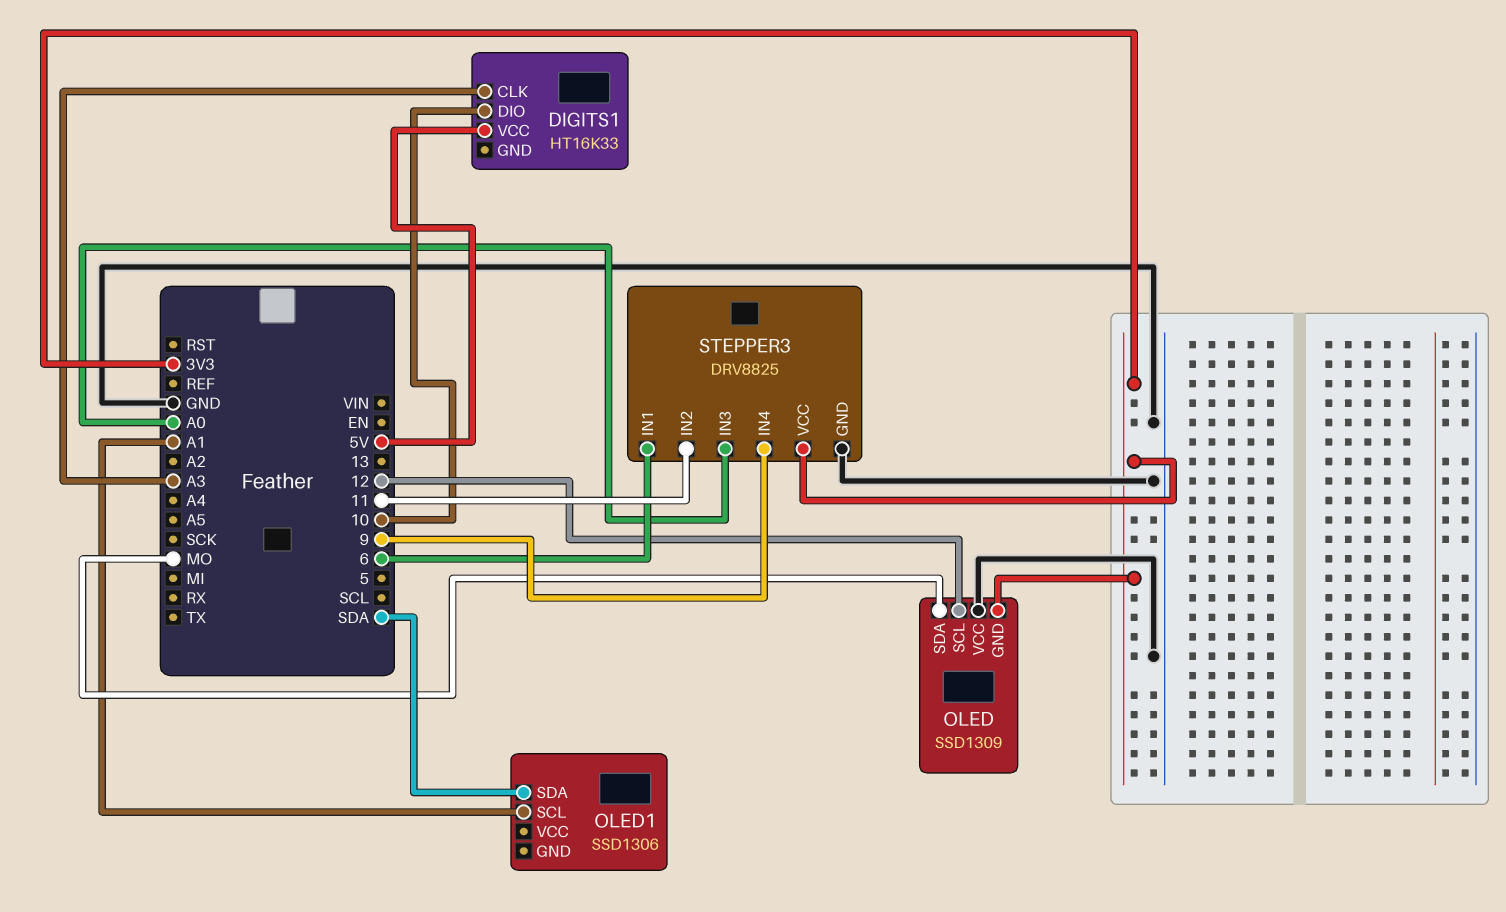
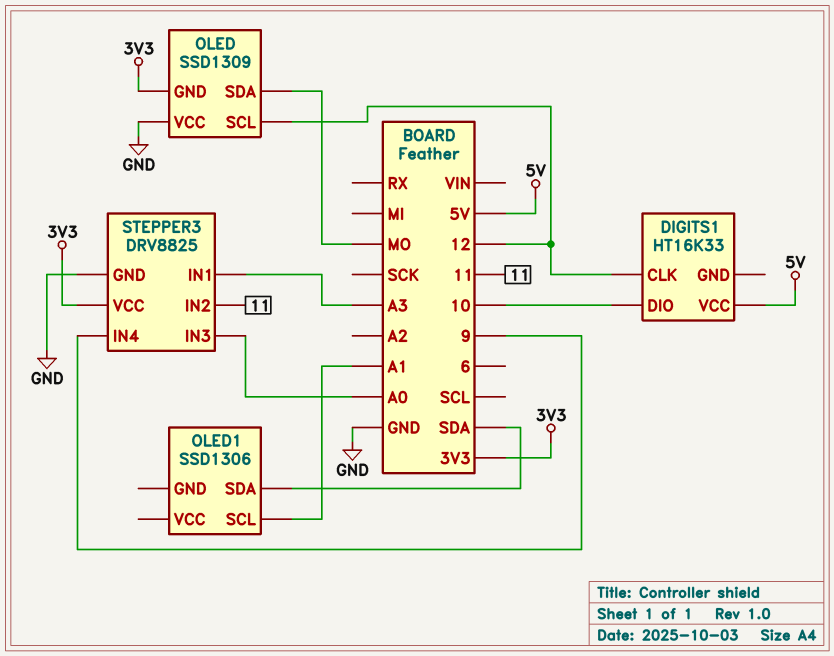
DIGITS1 pin CLK: A3 -> 12
STEPPER3 pin IN1: 6 -> A3

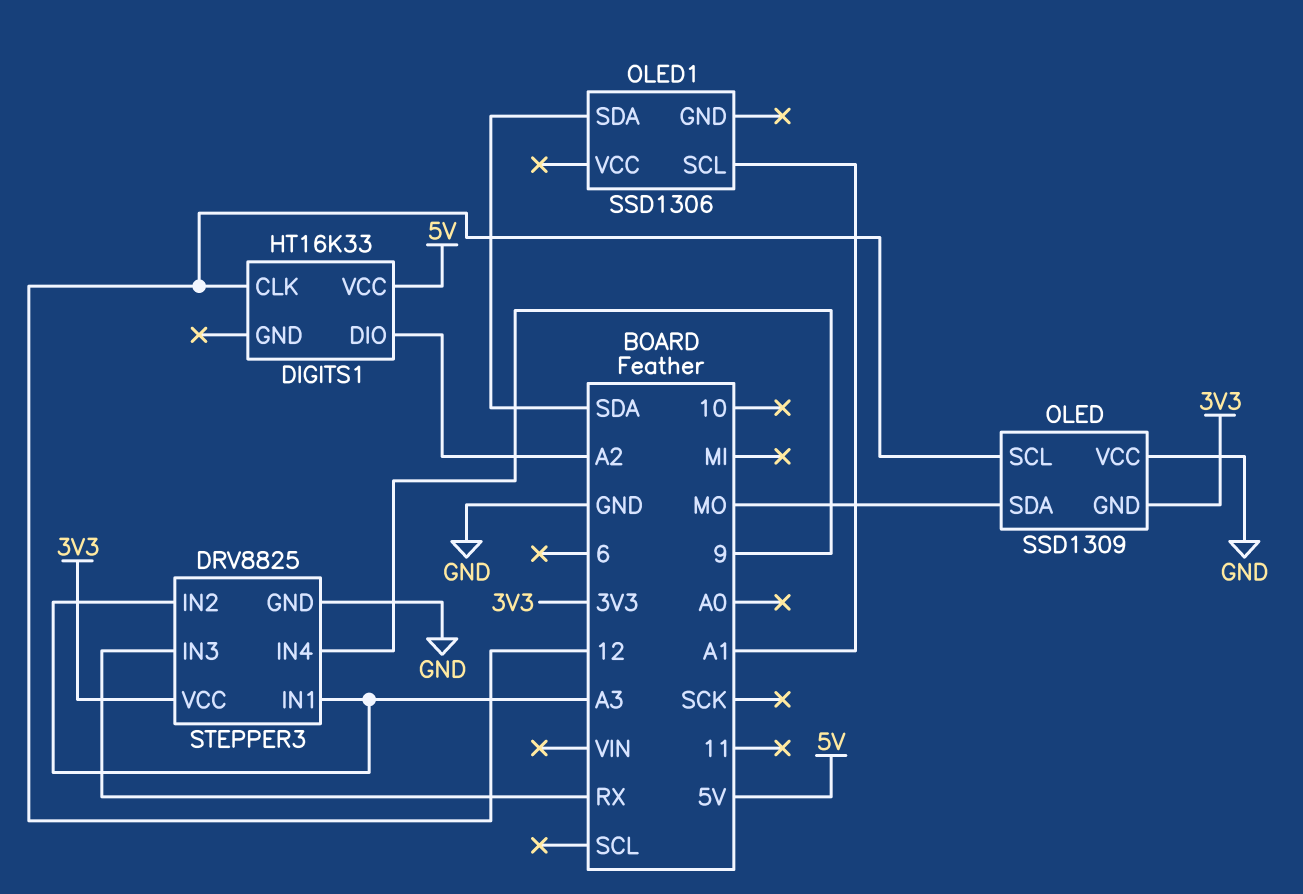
DIGITS1 pin DIO: 10 -> A2
STEPPER3 pin IN2: 11 -> A3
STEPPER3 pin IN3: A0 -> RX

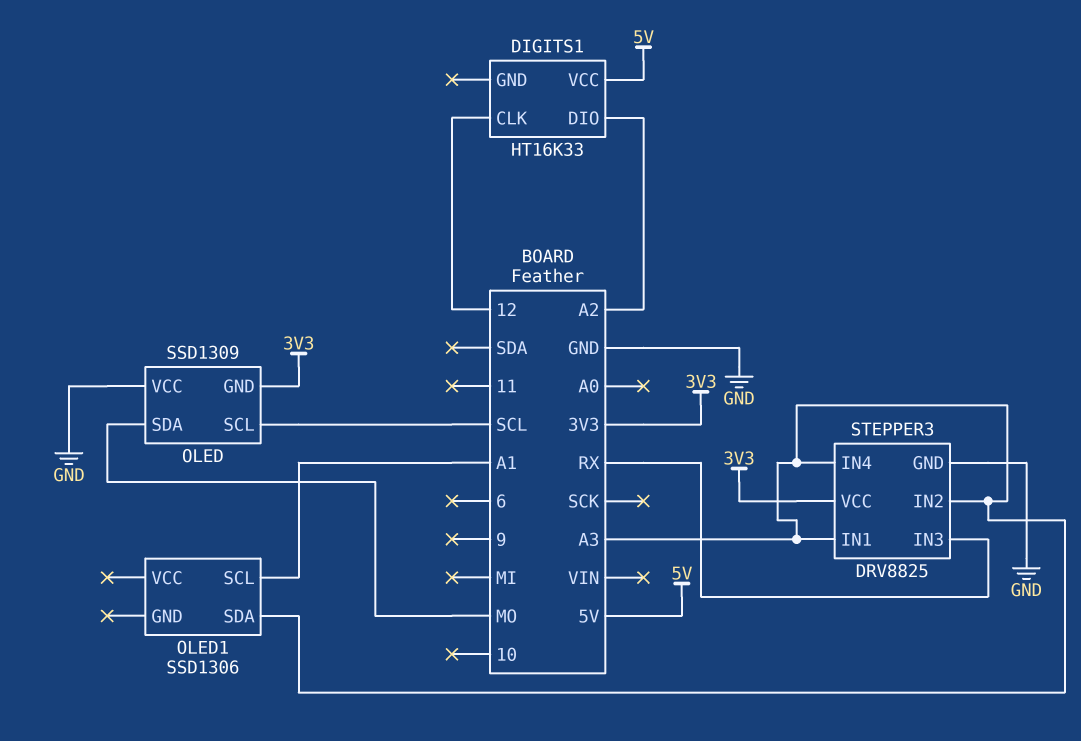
OLED pin SCL: 12 -> SCL
OLED1 pin SDA: SDA -> A3
STEPPER3 pin IN4: 9 -> A3

